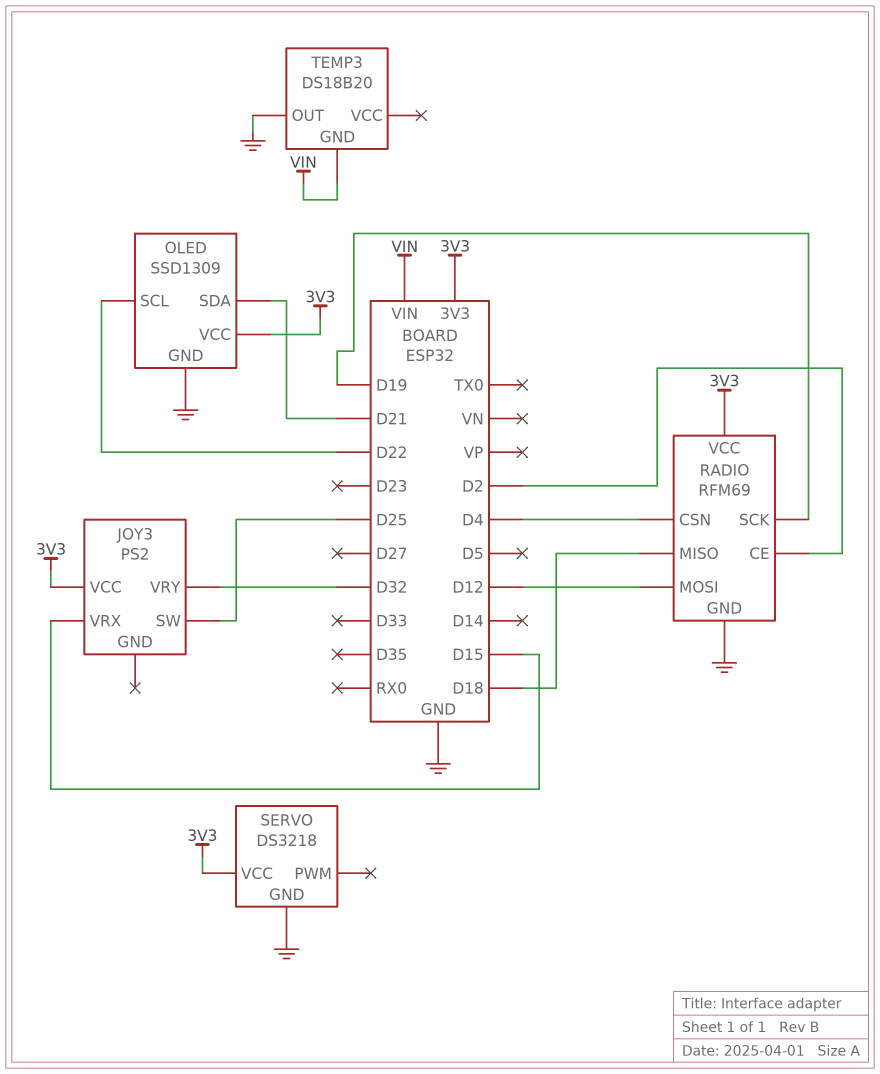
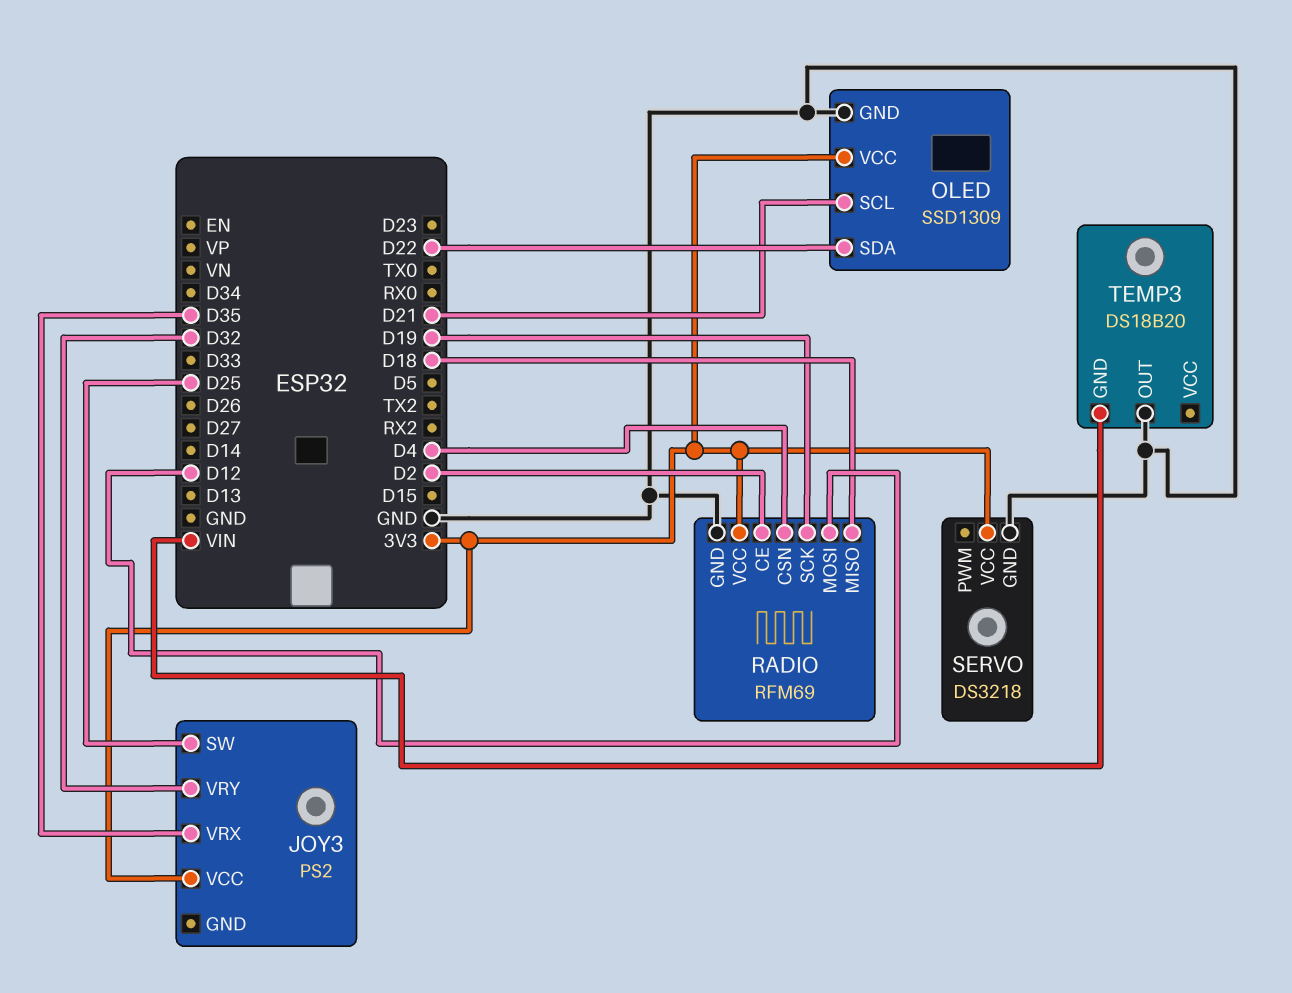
JOY3 pin VRX: D15 -> D35
OLED pin SCL: D22 -> D21
OLED pin SDA: D21 -> D22

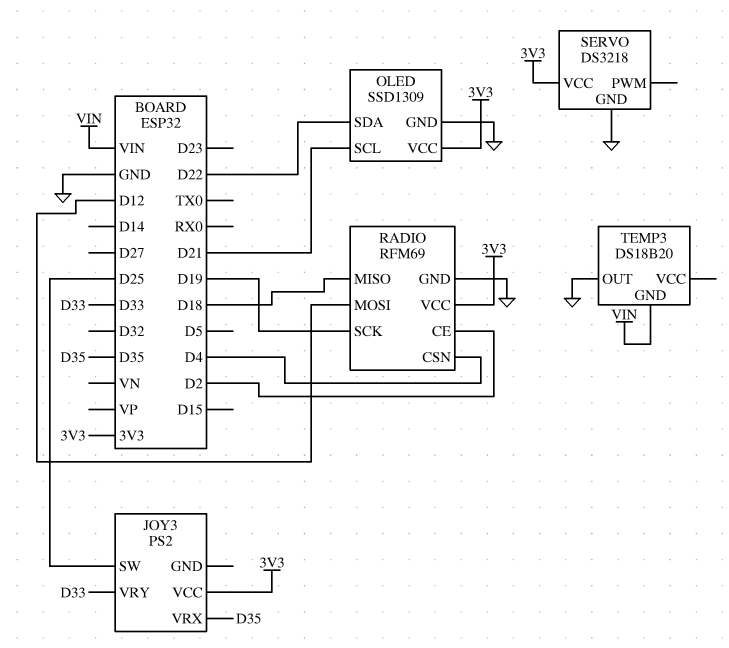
JOY3 pin VRY: D32 -> D33

